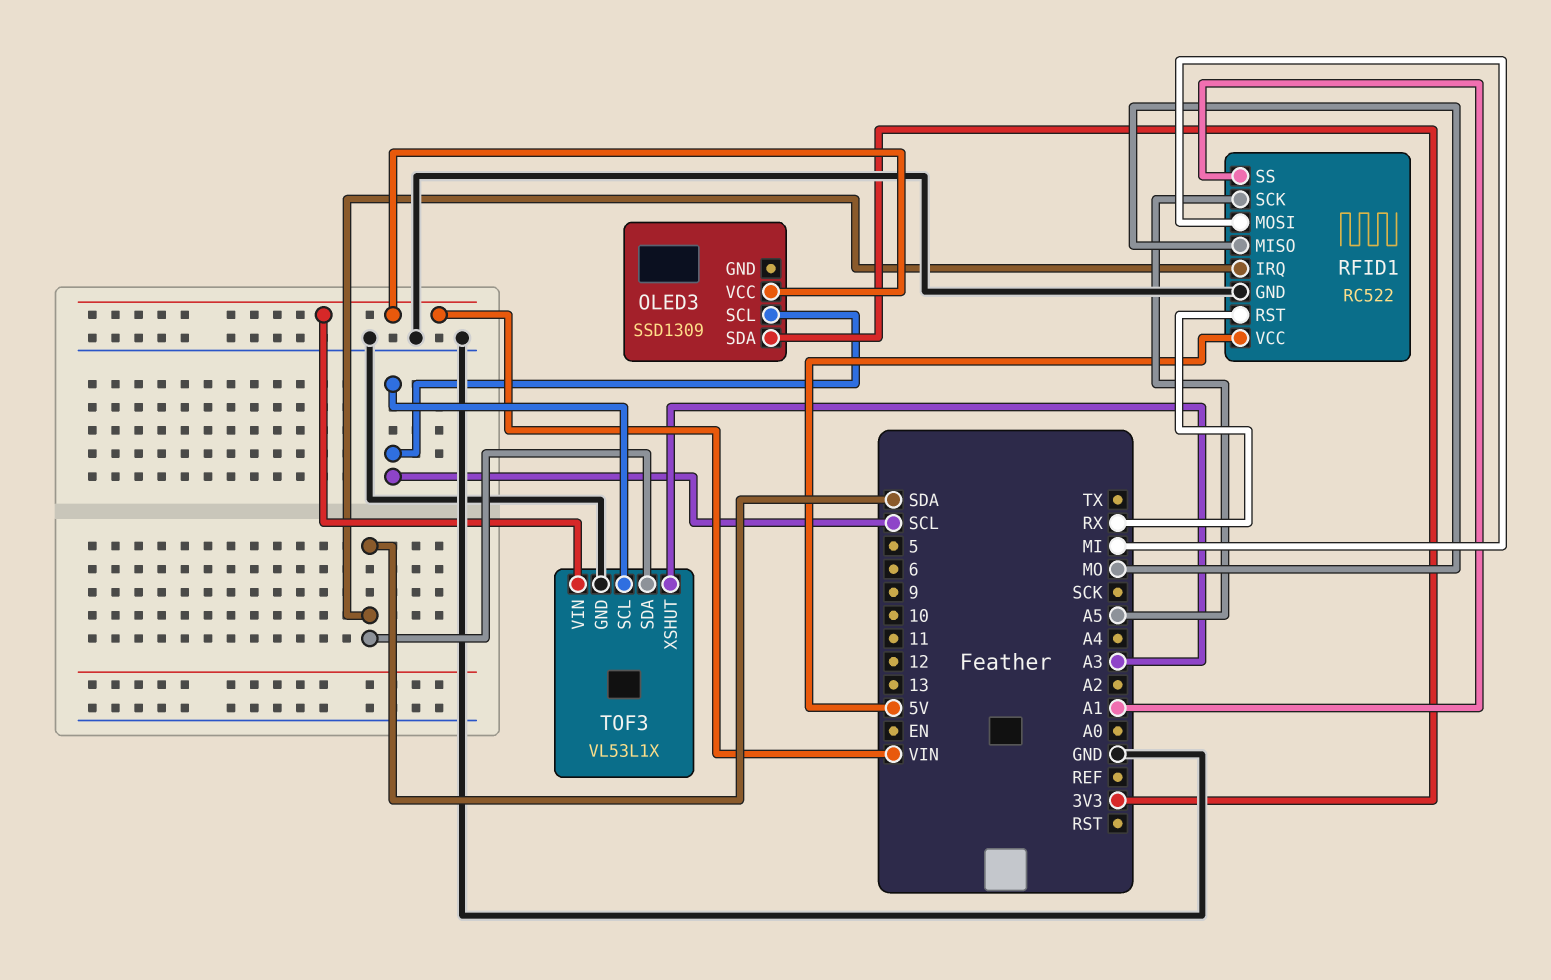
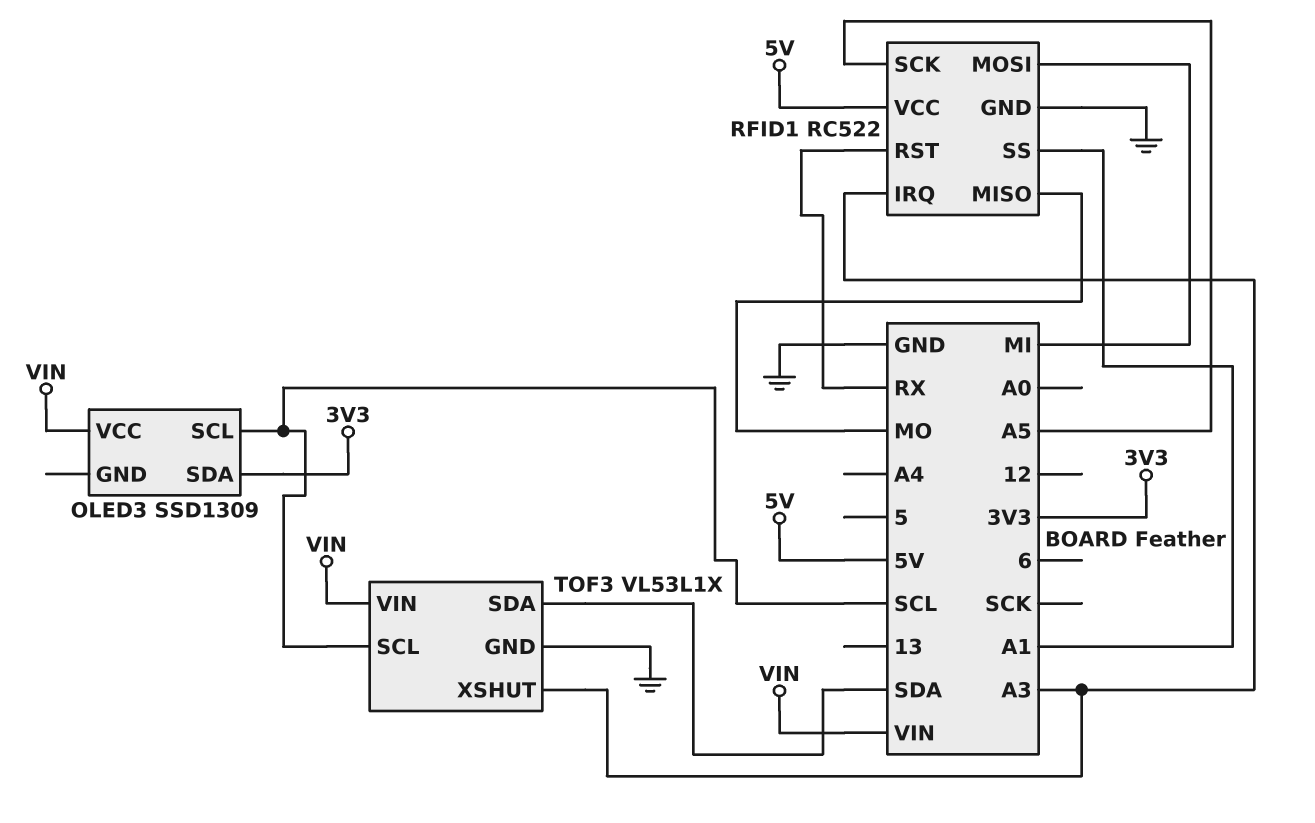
RFID1 pin IRQ: SDA -> A3

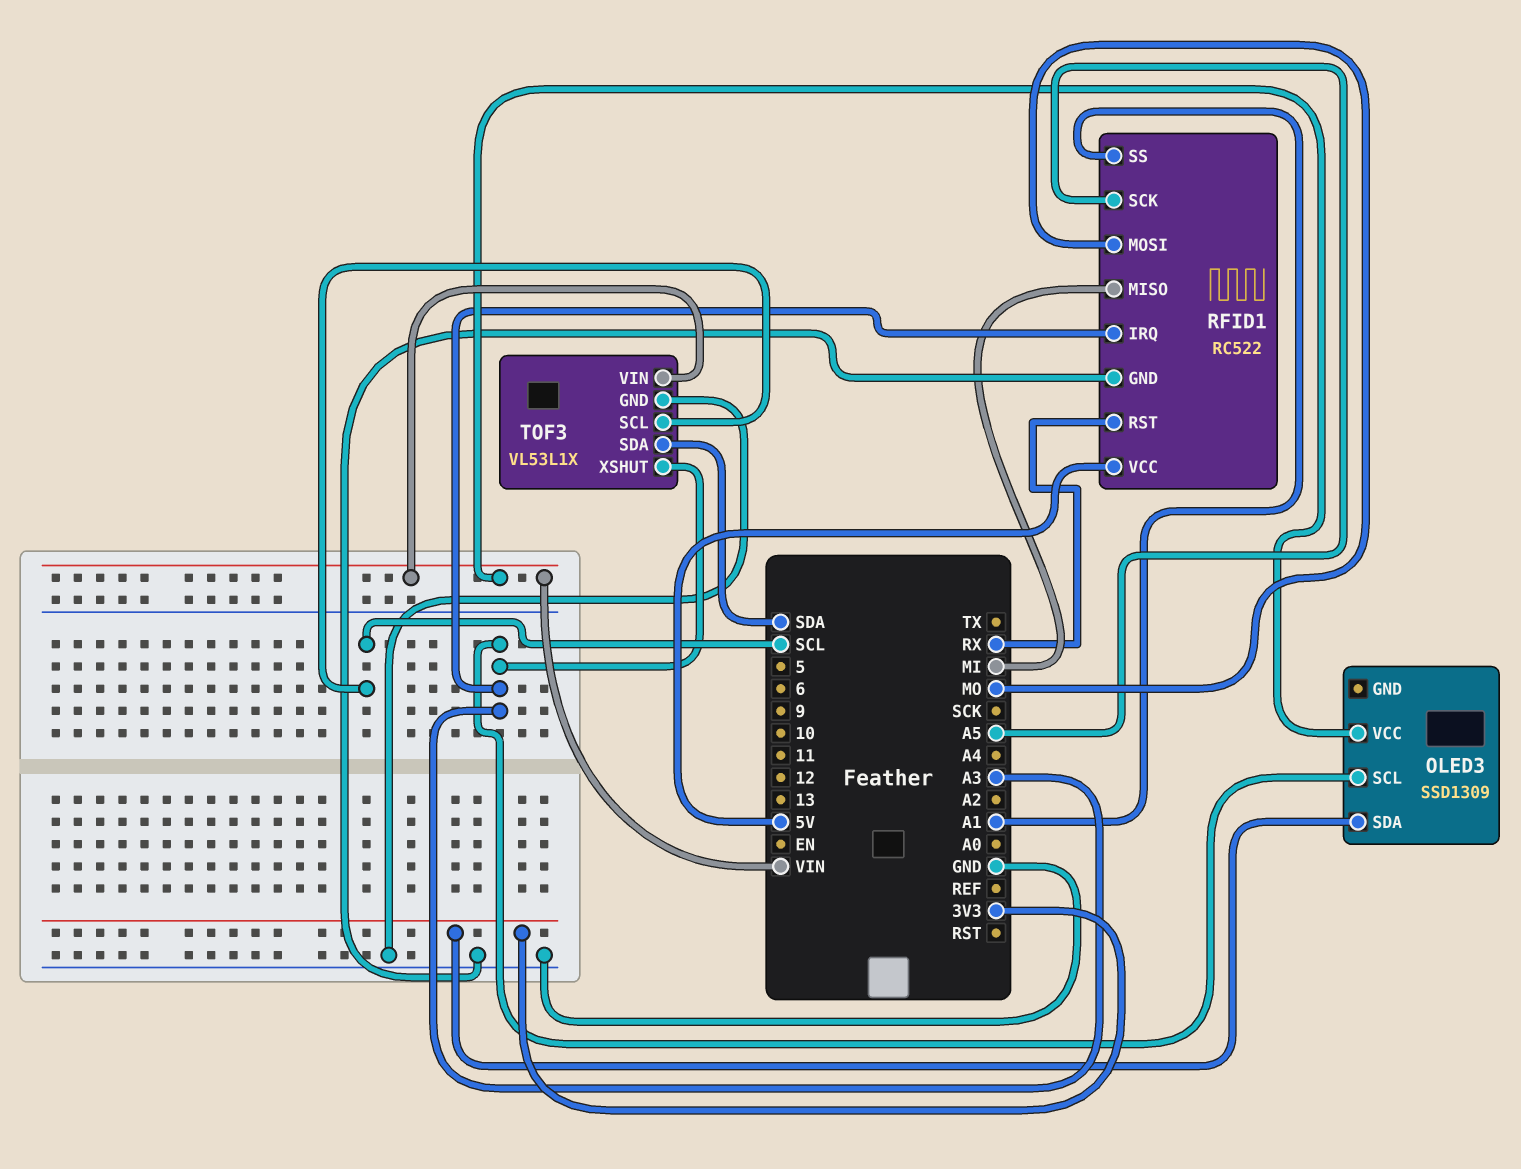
OLED3 pin SCL: SCL -> A3
RFID1 pin MISO: MO -> MI
RFID1 pin MOSI: MI -> MO

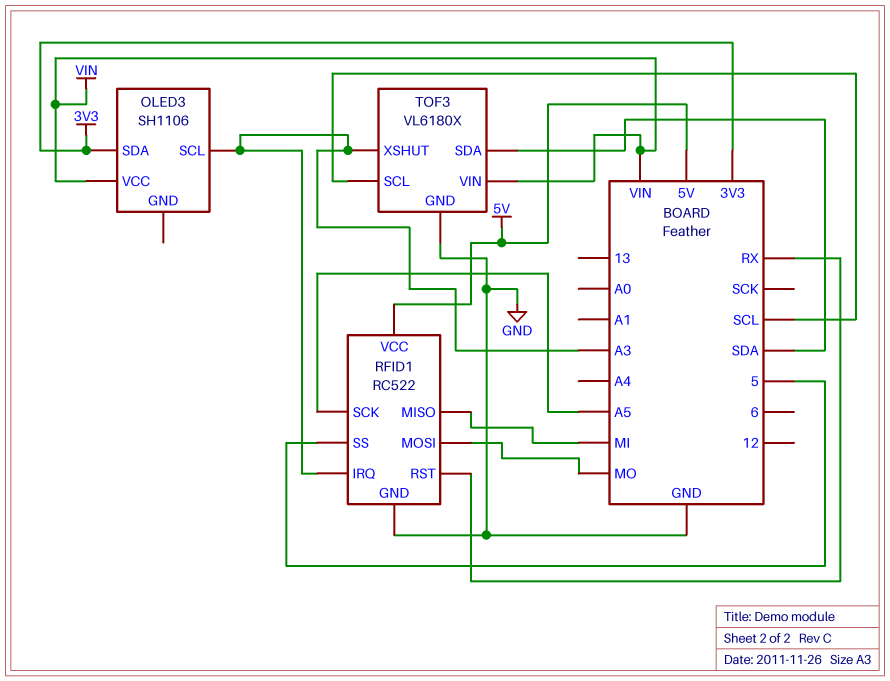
OLED3: SSD1309 -> SH1106
RFID1 pin SS: A1 -> 5
TOF3: VL53L1X -> VL6180X

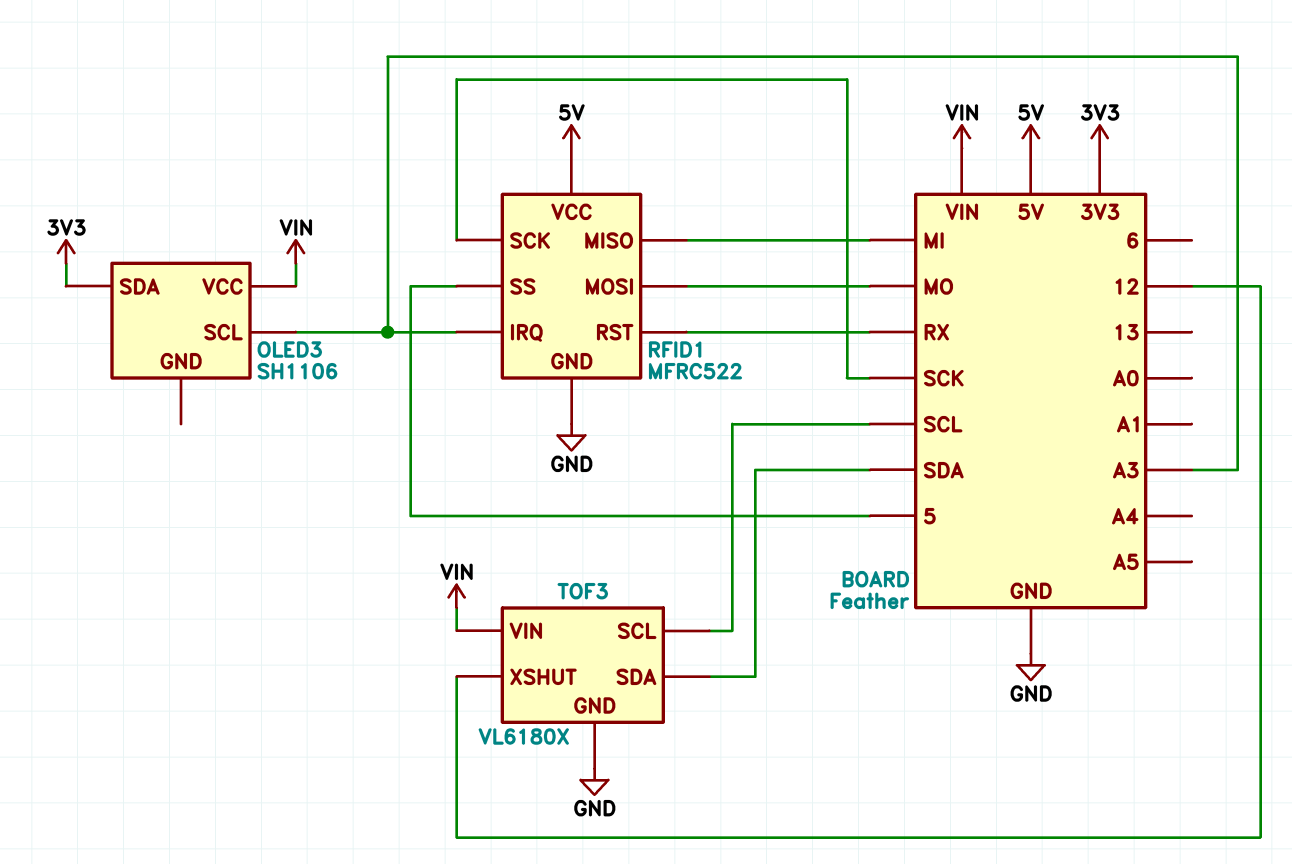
RFID1: RC522 -> MFRC522
RFID1 pin SCK: A5 -> SCK
TOF3 pin XSHUT: A3 -> 12

